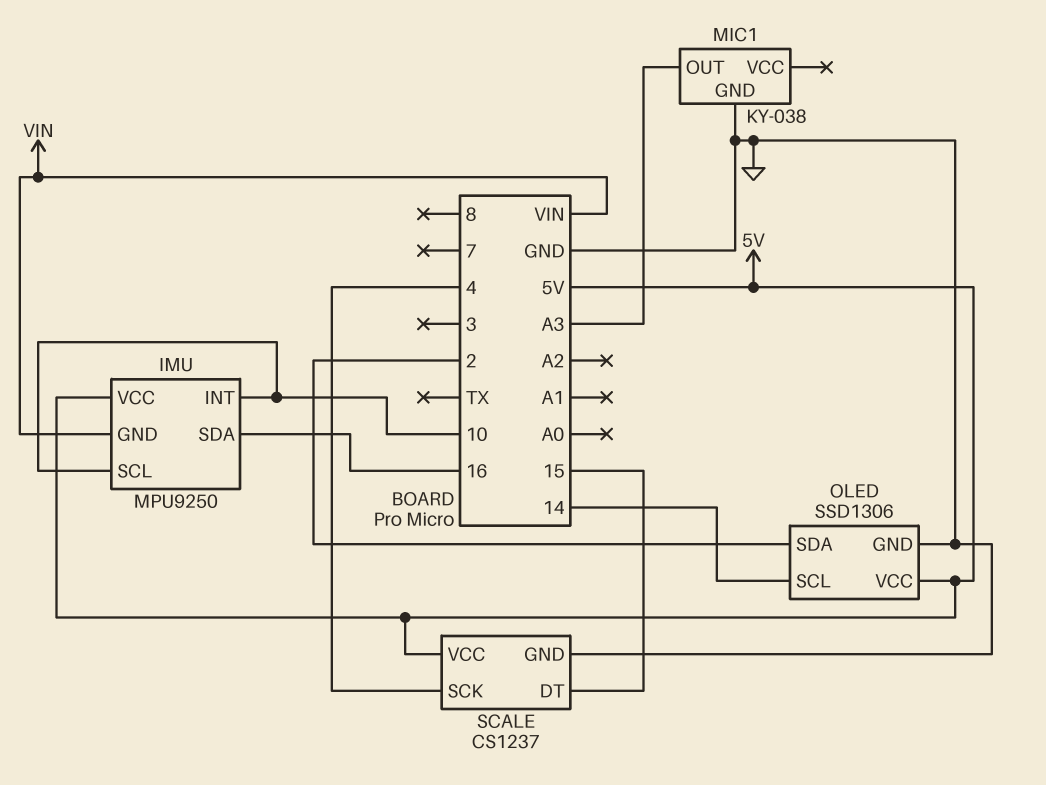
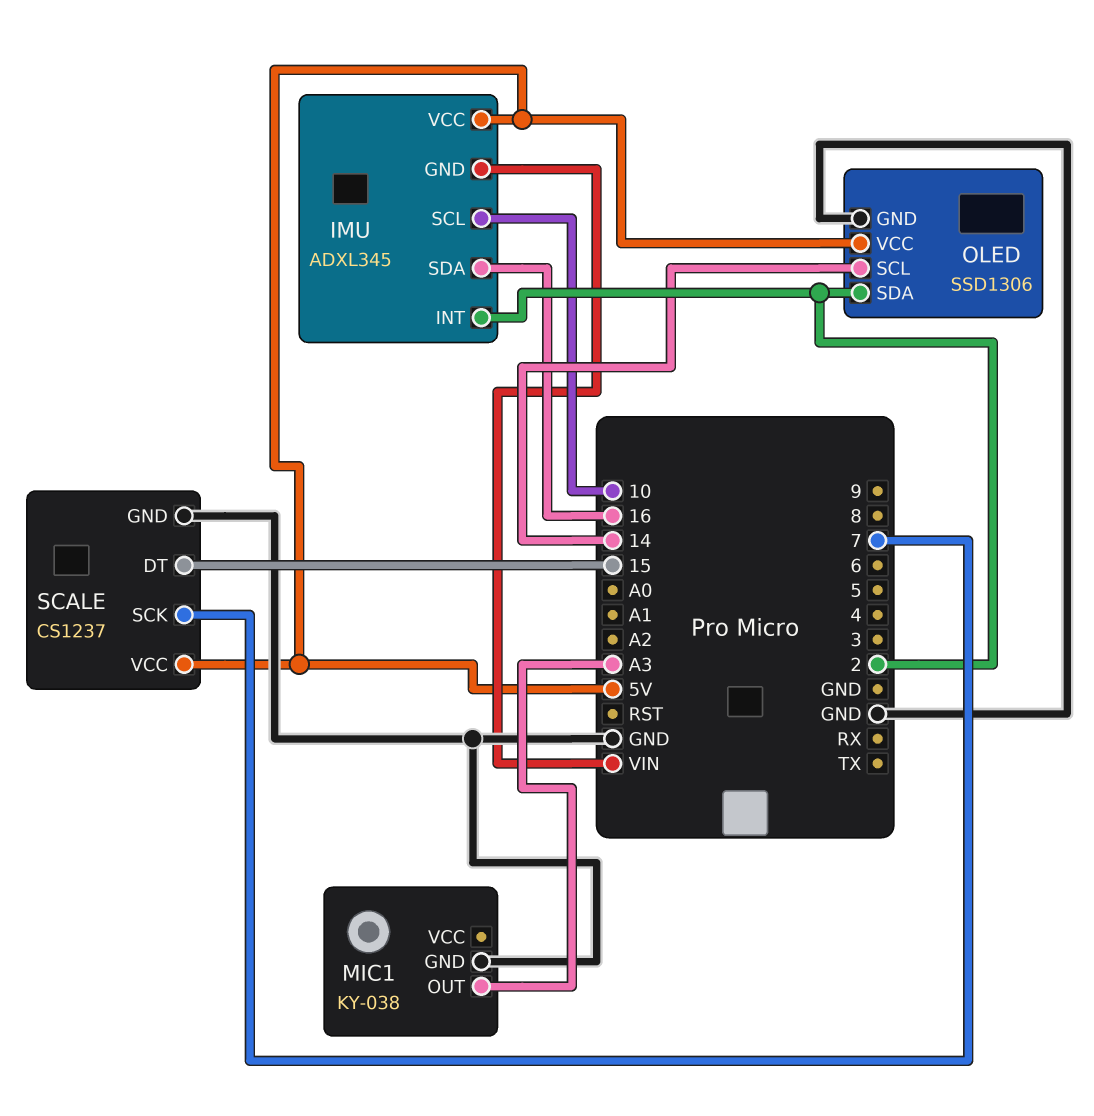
IMU: MPU9250 -> ADXL345
IMU pin INT: 10 -> 2
SCALE pin SCK: 4 -> 7

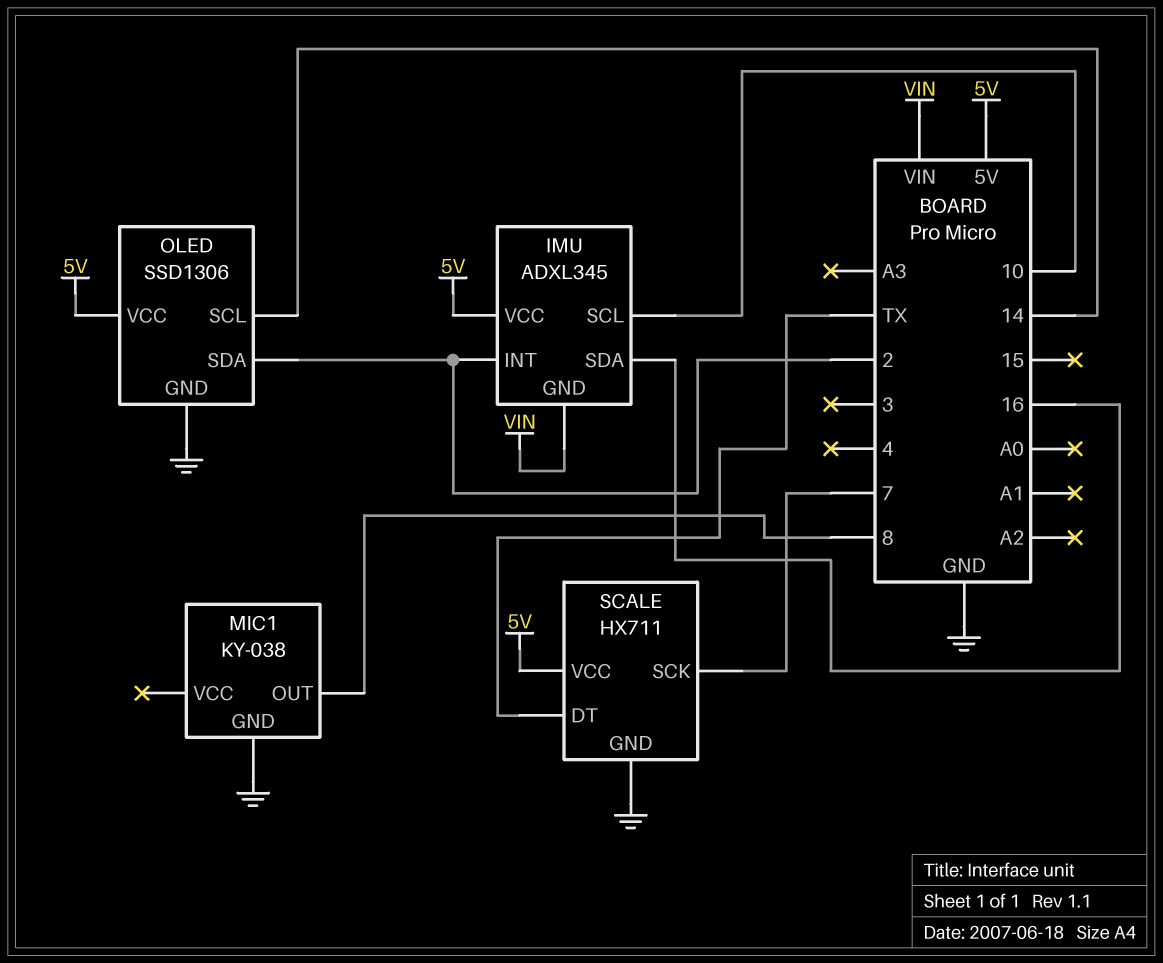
MIC1 pin OUT: A3 -> 8
SCALE: CS1237 -> HX711
SCALE pin DT: 15 -> TX

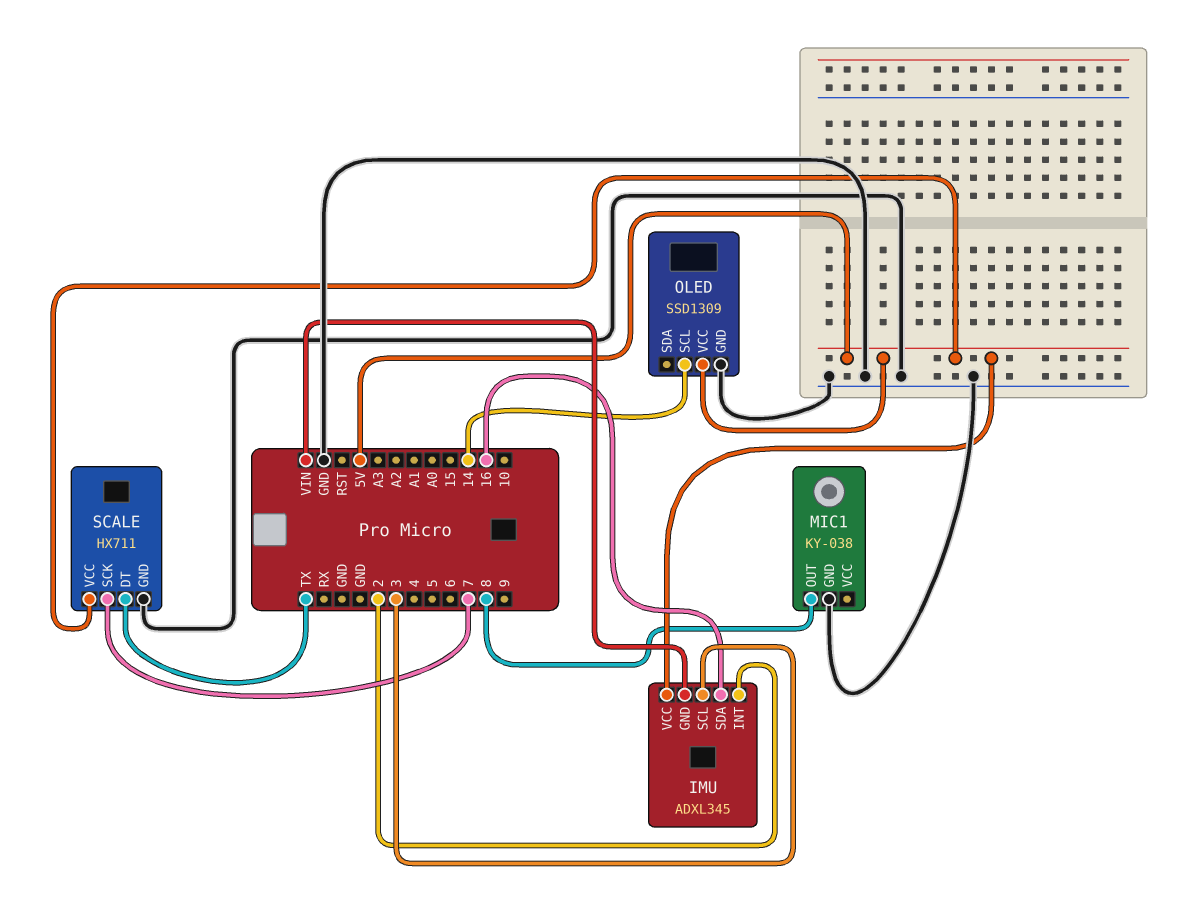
IMU pin SCL: 10 -> 3
OLED: SSD1306 -> SSD1309
OLED pin SDA: 2 -> none

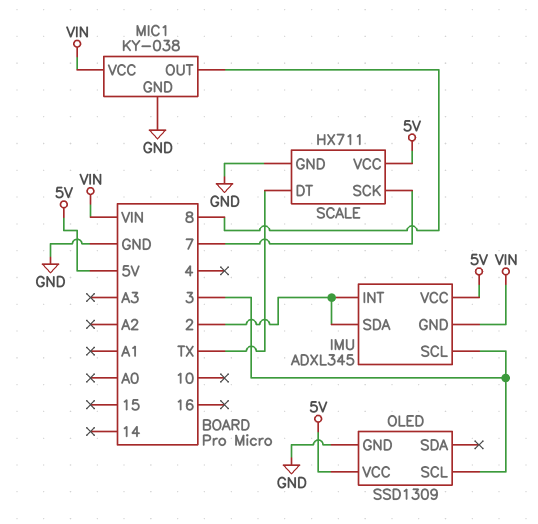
IMU pin SDA: 16 -> 2
MIC1 pin VCC: none -> VIN
OLED pin SCL: 14 -> 3

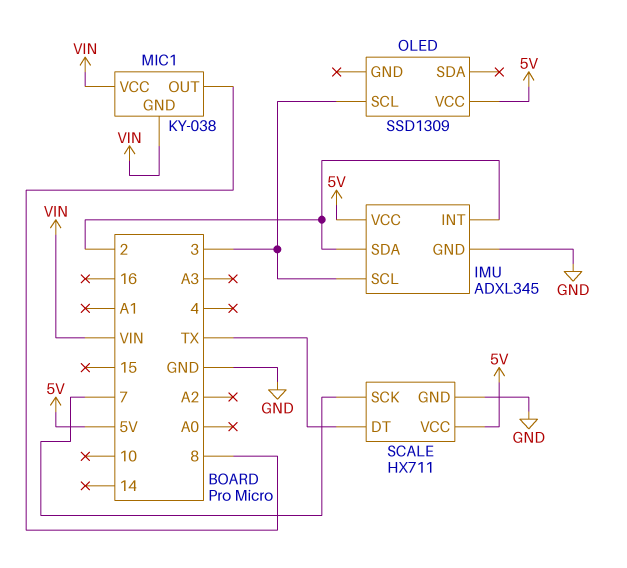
IMU pin GND: VIN -> GND
MIC1 pin GND: GND -> VIN
OLED pin GND: GND -> none

